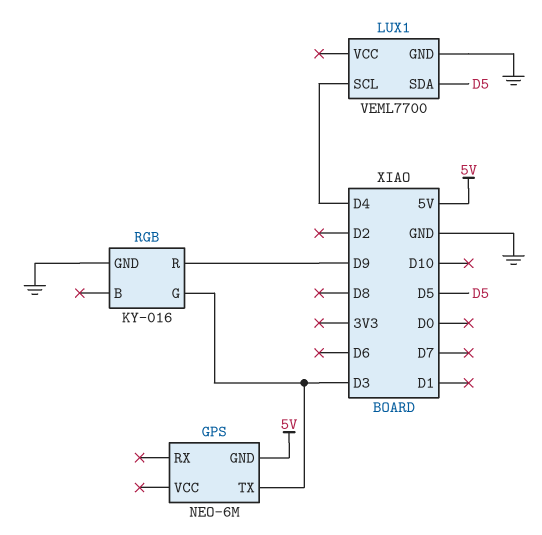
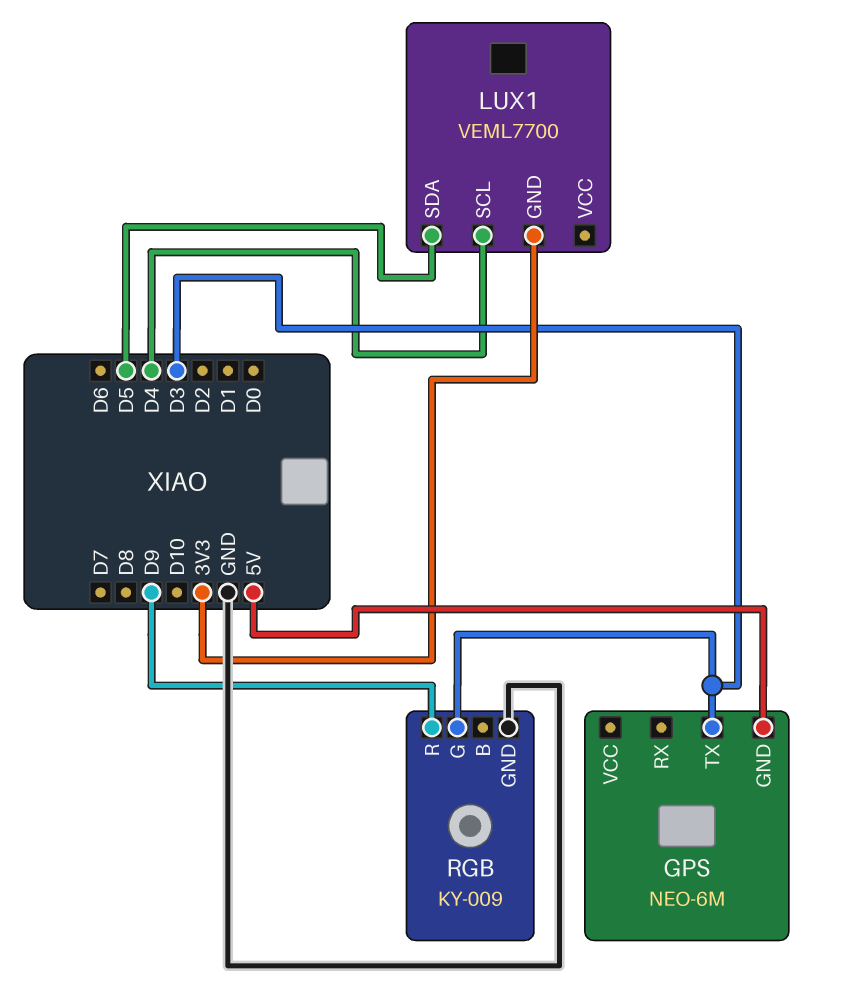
LUX1 pin GND: GND -> 3V3
RGB: KY-016 -> KY-009

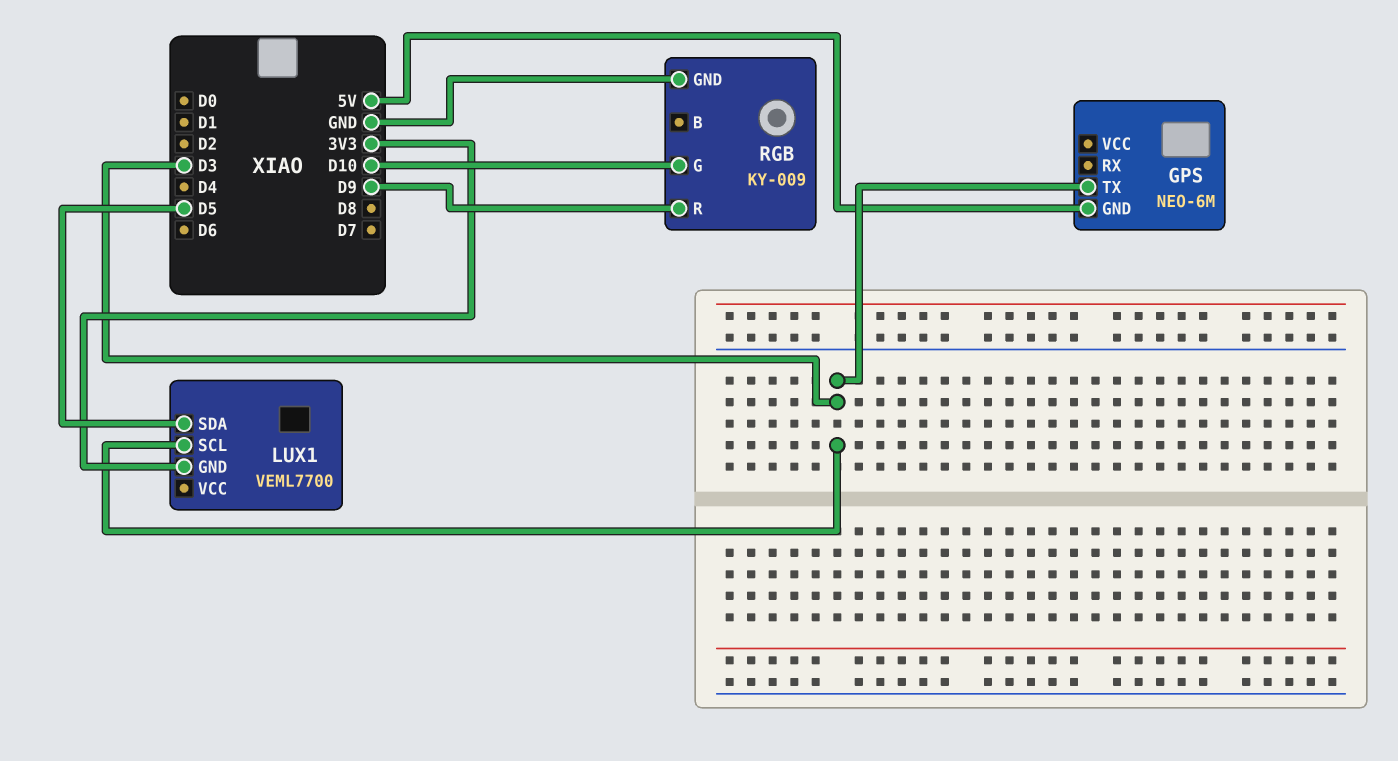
LUX1 pin SCL: D4 -> D3
RGB pin G: D3 -> D10

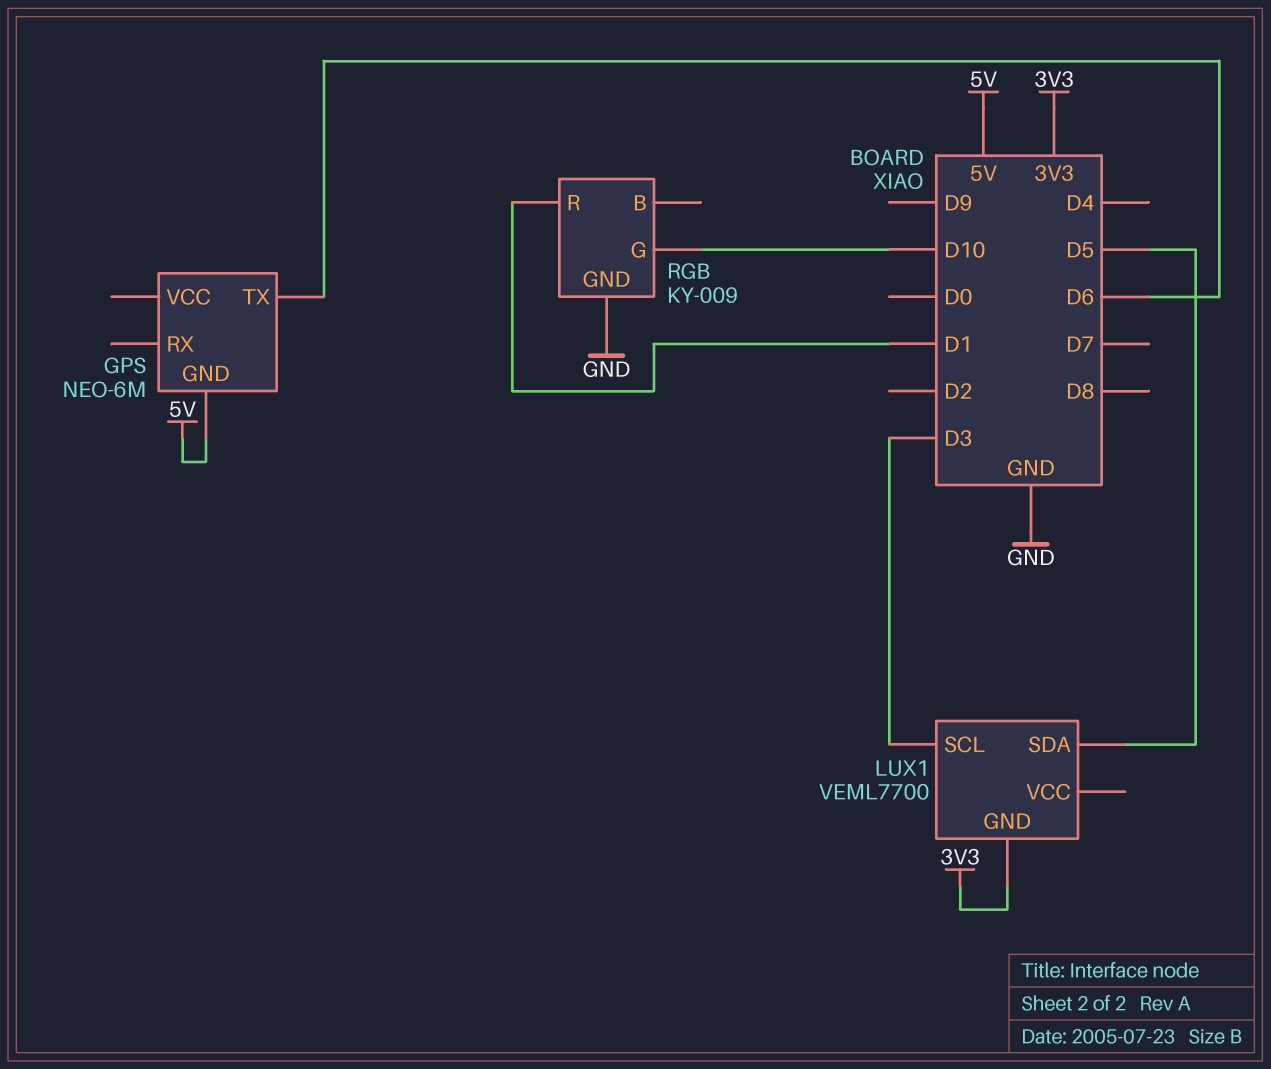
GPS pin TX: D3 -> D6
RGB pin R: D9 -> D1

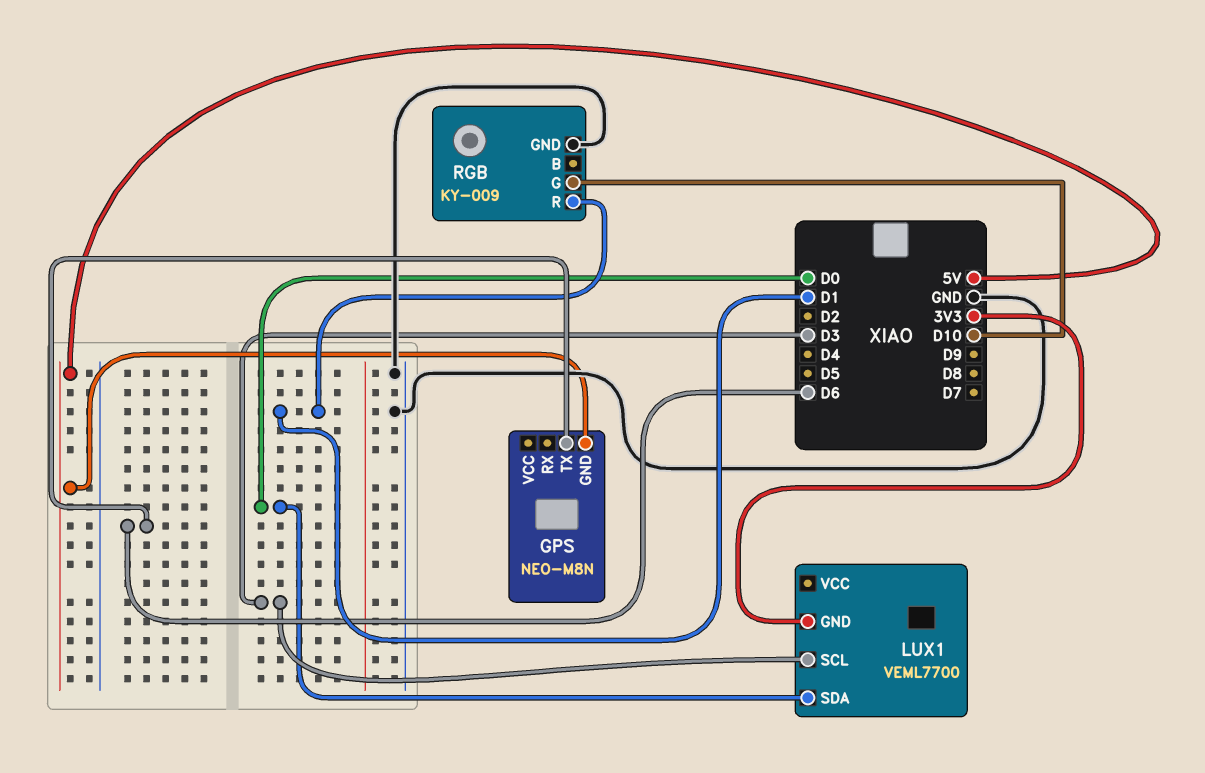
GPS: NEO-6M -> NEO-M8N
LUX1 pin SDA: D5 -> D0

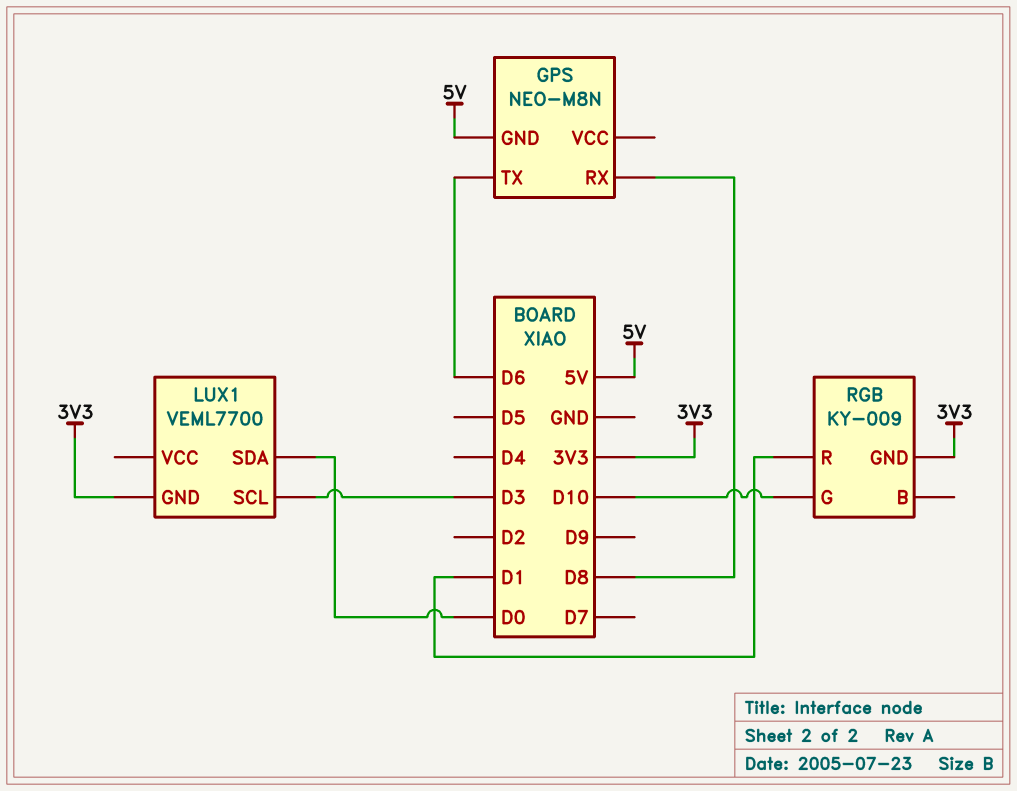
GPS pin RX: none -> D8
RGB pin GND: GND -> 3V3

